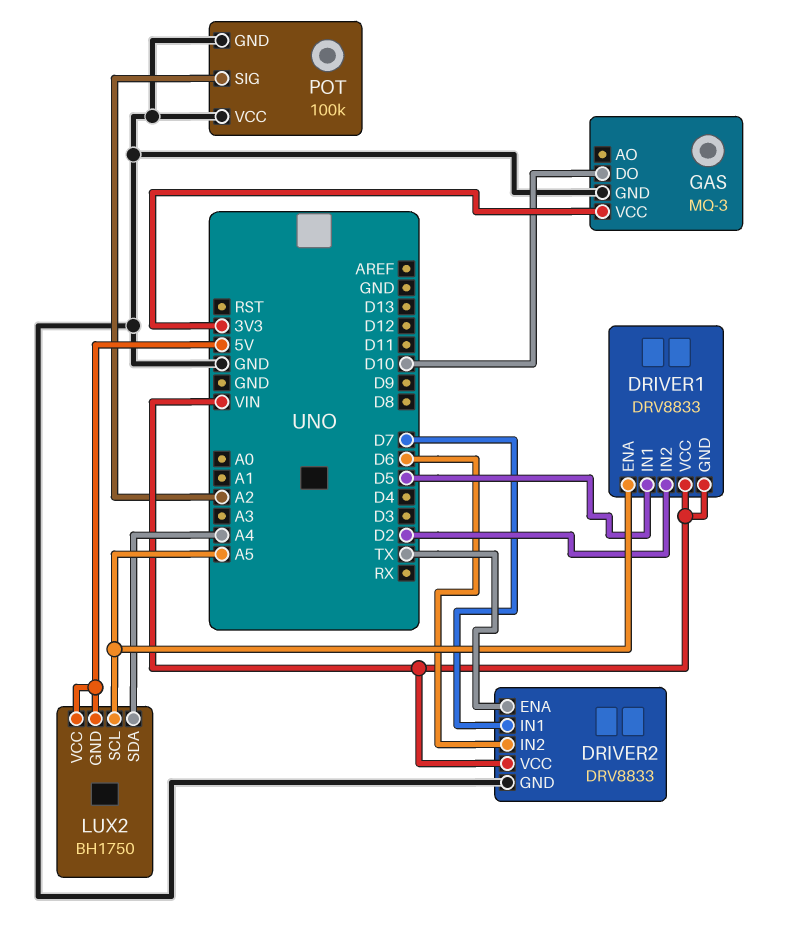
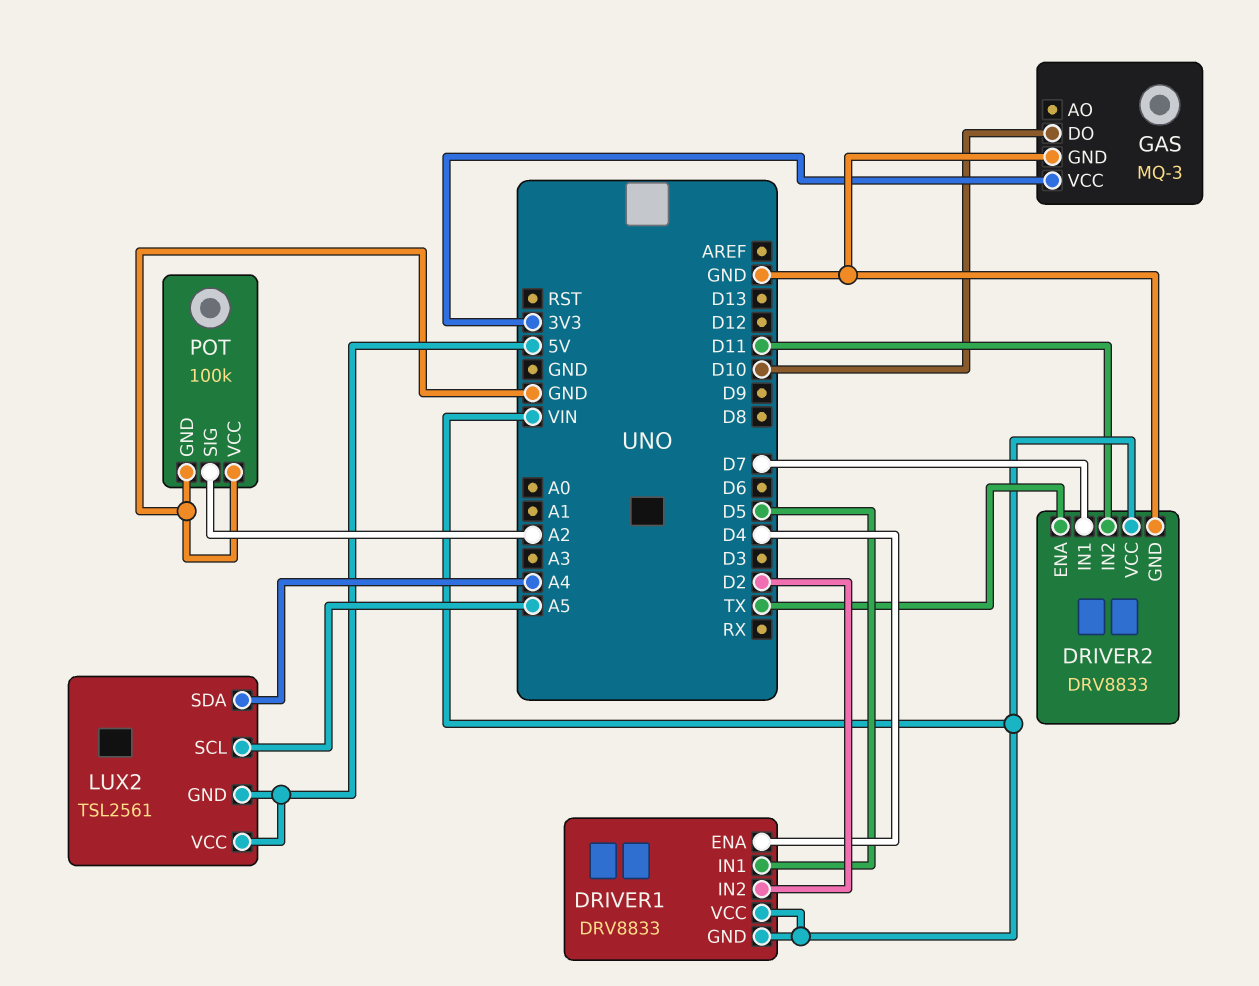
DRIVER1 pin ENA: A5 -> D4
DRIVER2 pin IN2: D6 -> D11
LUX2: BH1750 -> TSL2561

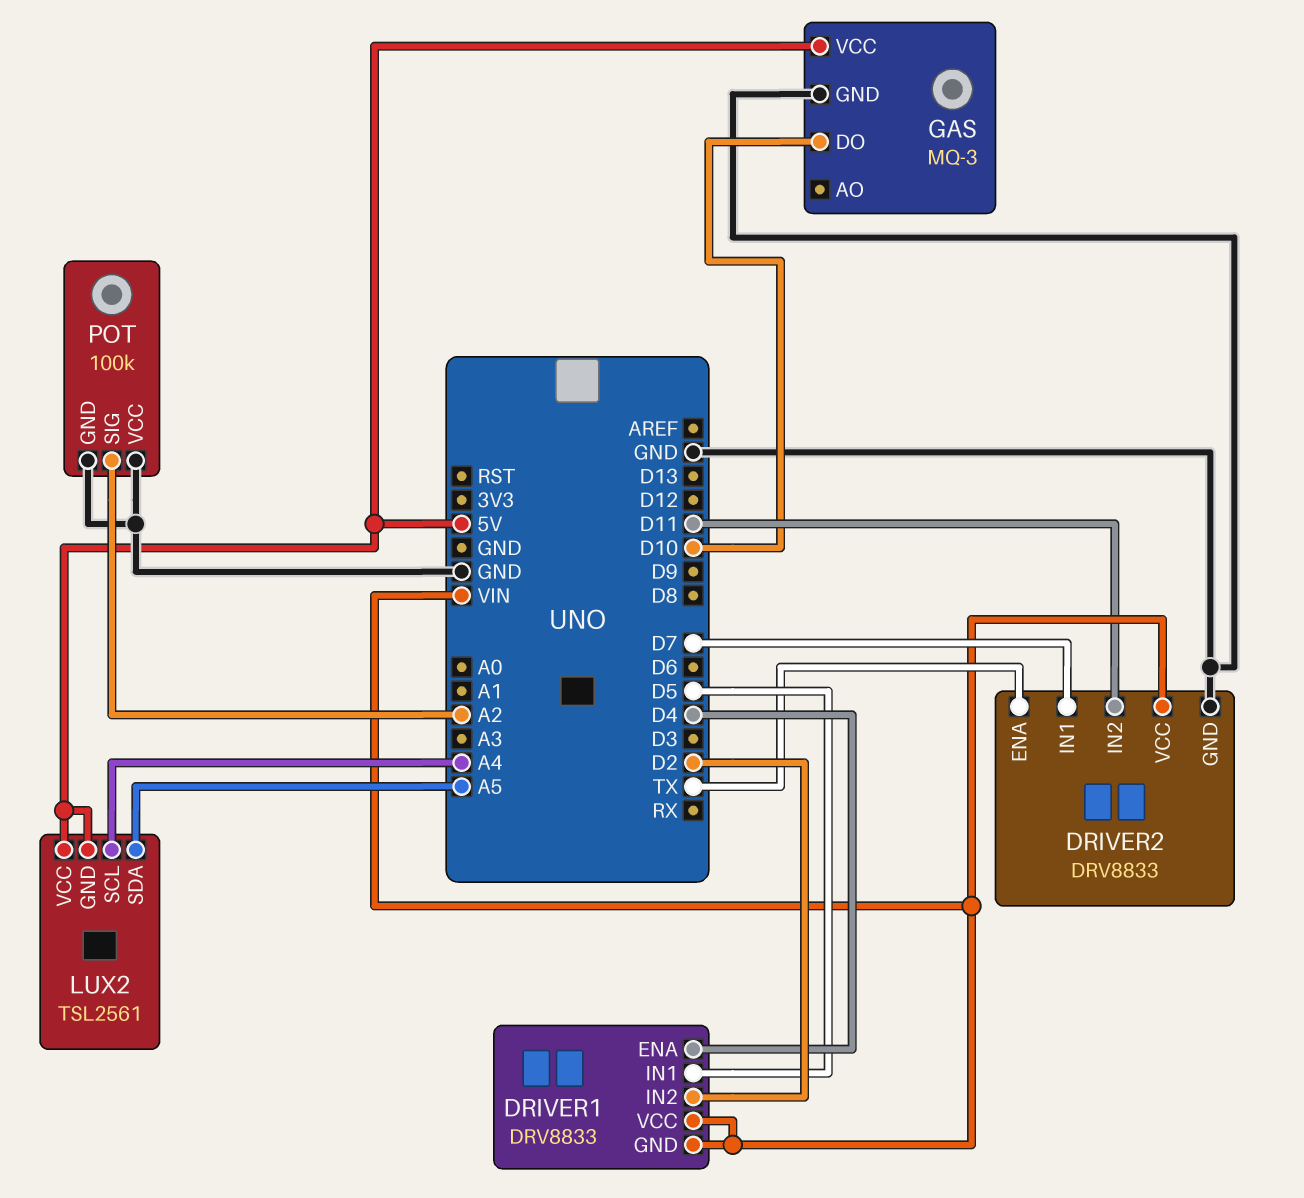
GAS pin VCC: 3V3 -> 5V
LUX2 pin SCL: A5 -> A4
LUX2 pin SDA: A4 -> A5

